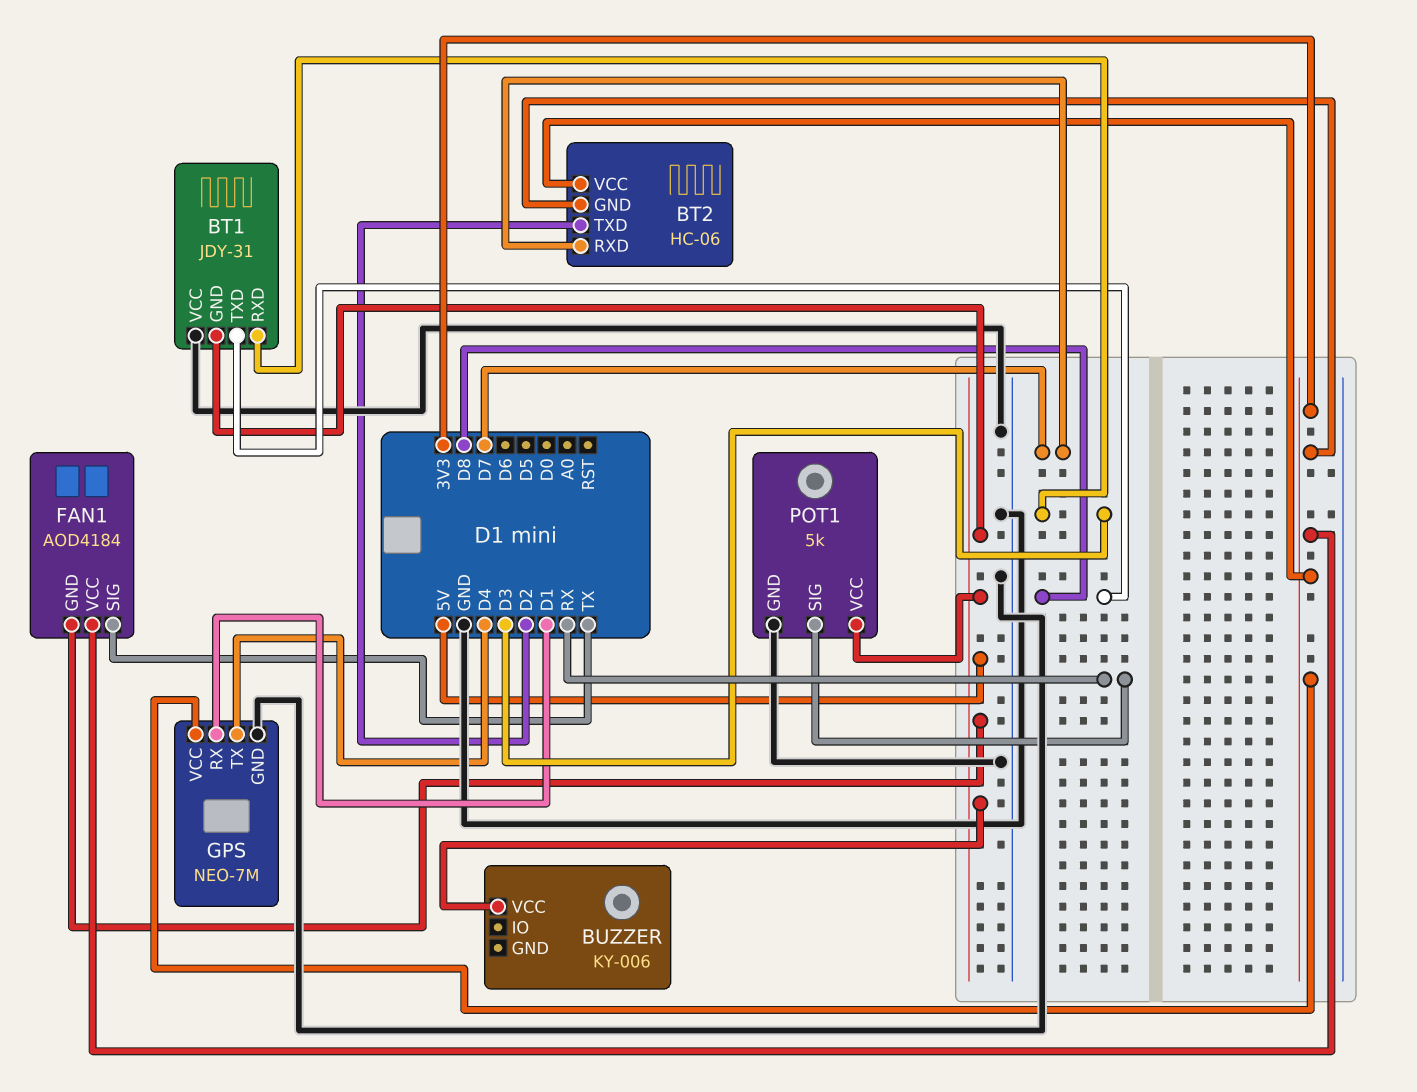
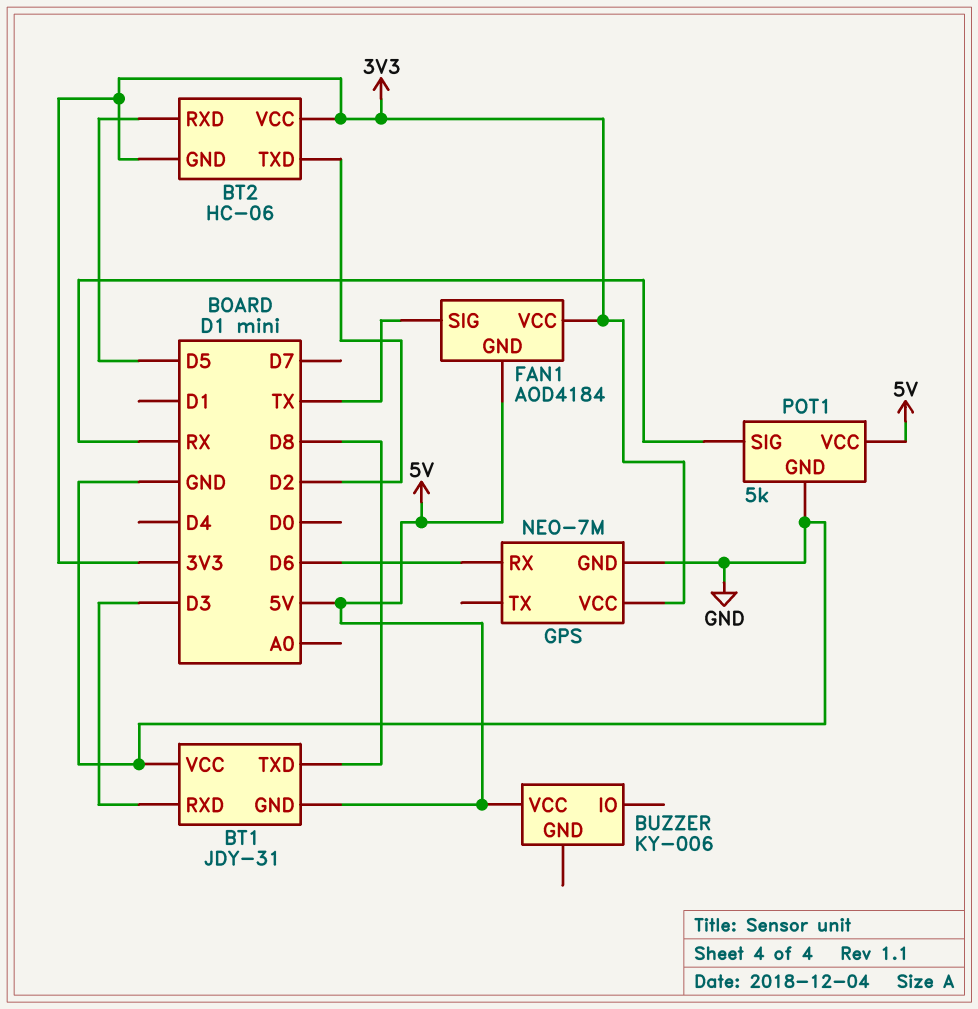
BT2 pin RXD: D7 -> D5
GPS pin RX: D1 -> D6
GPS pin TX: D4 -> none

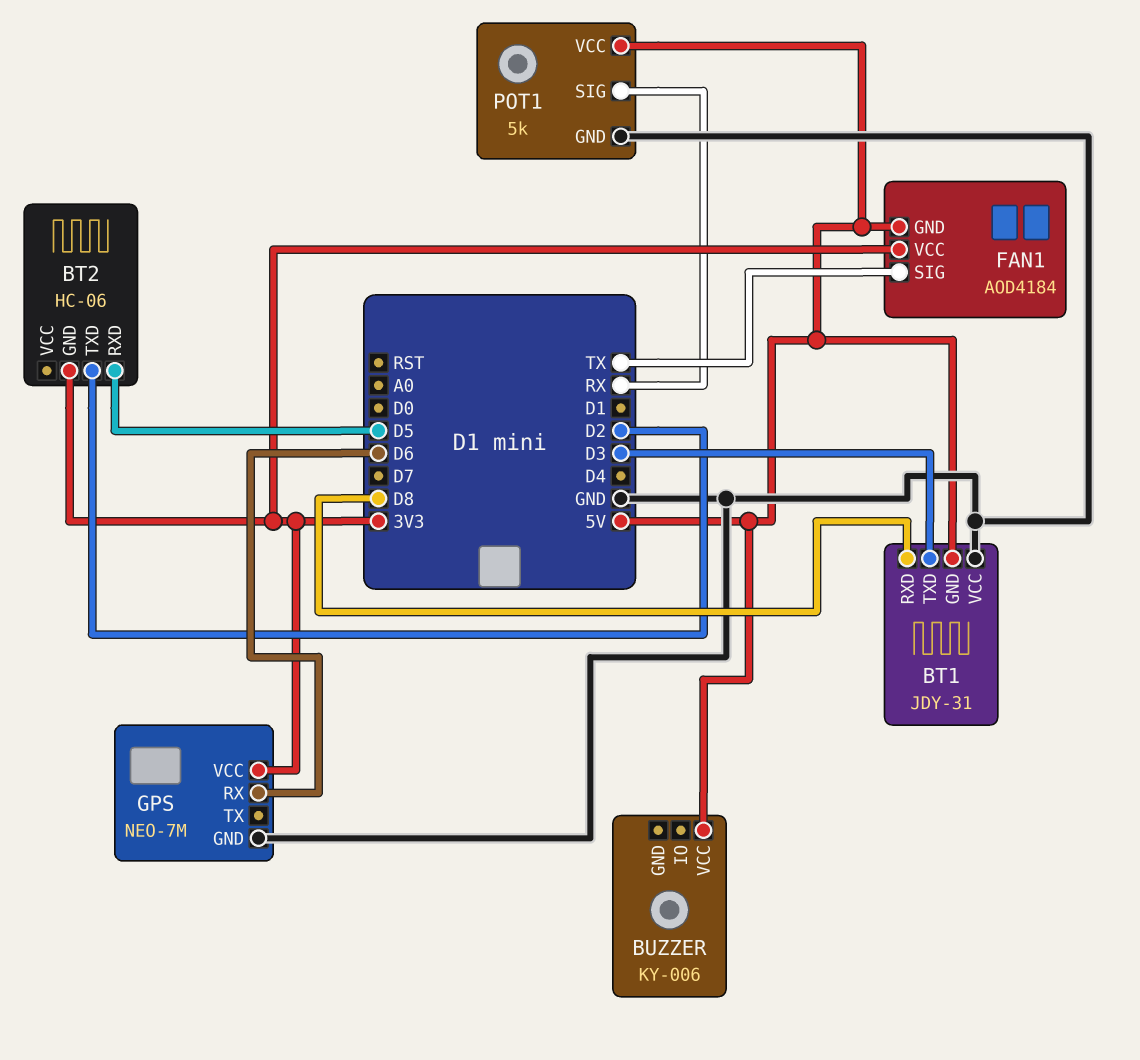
BT1 pin RXD: D3 -> D8
BT1 pin TXD: D8 -> D3
BT2 pin VCC: 3V3 -> none

